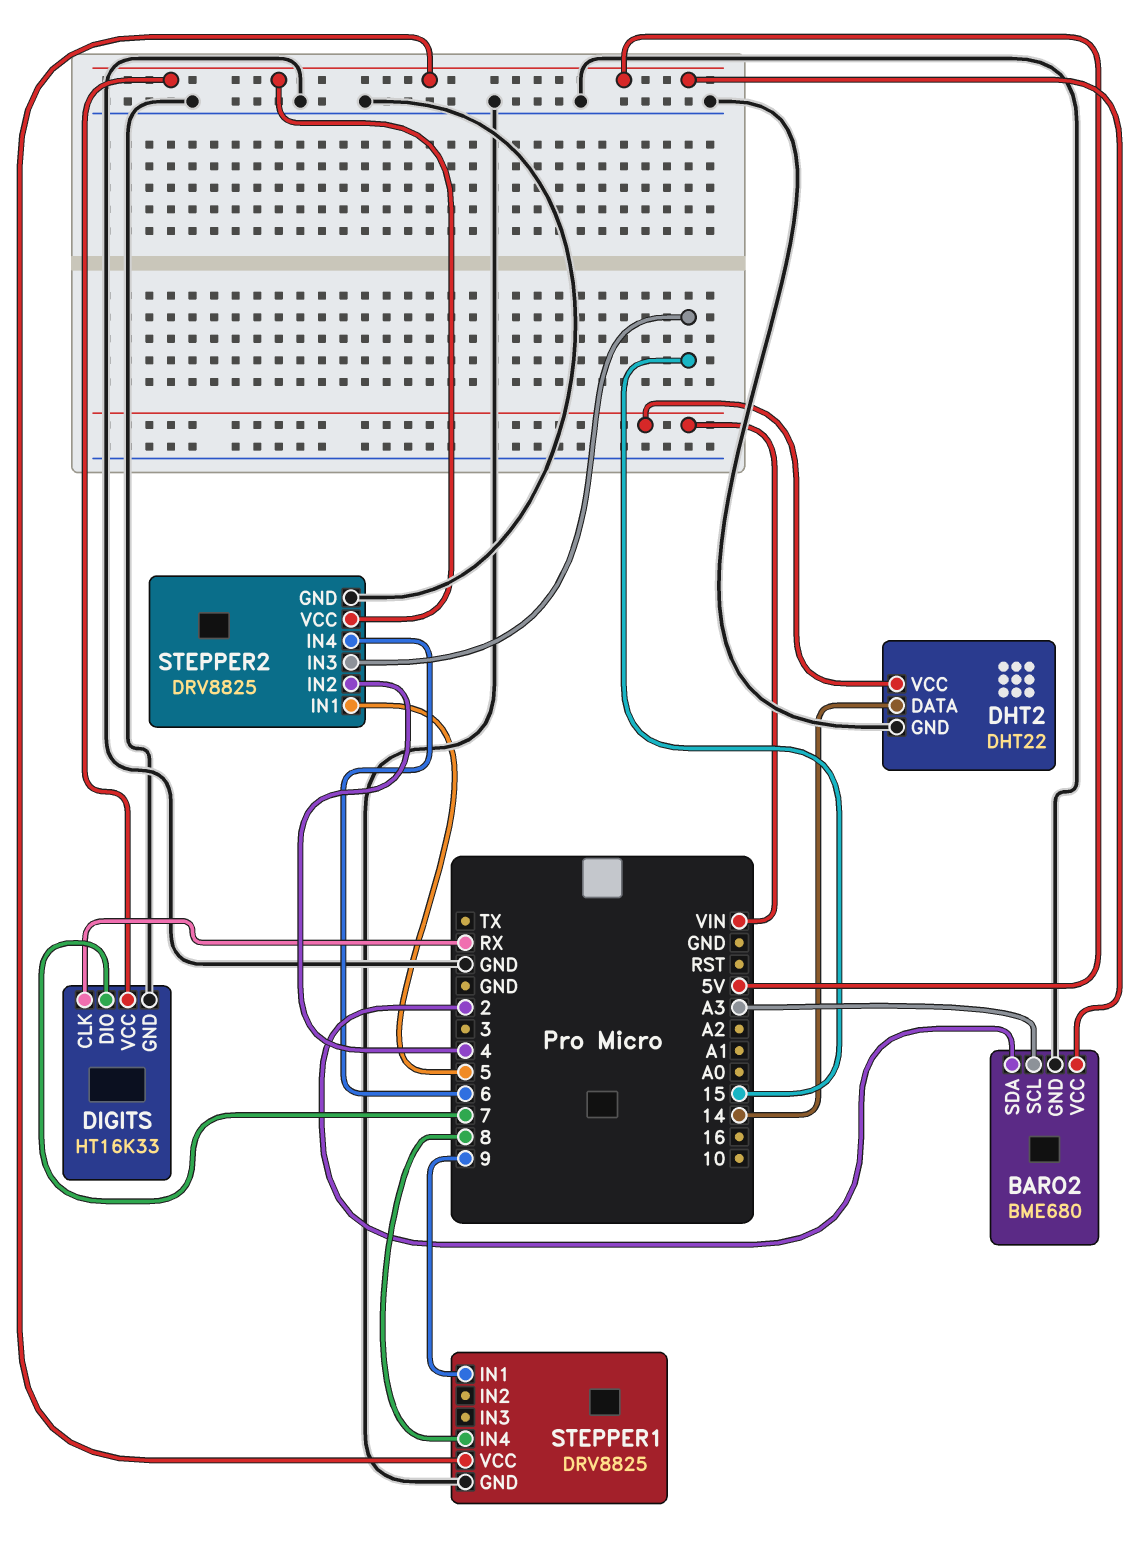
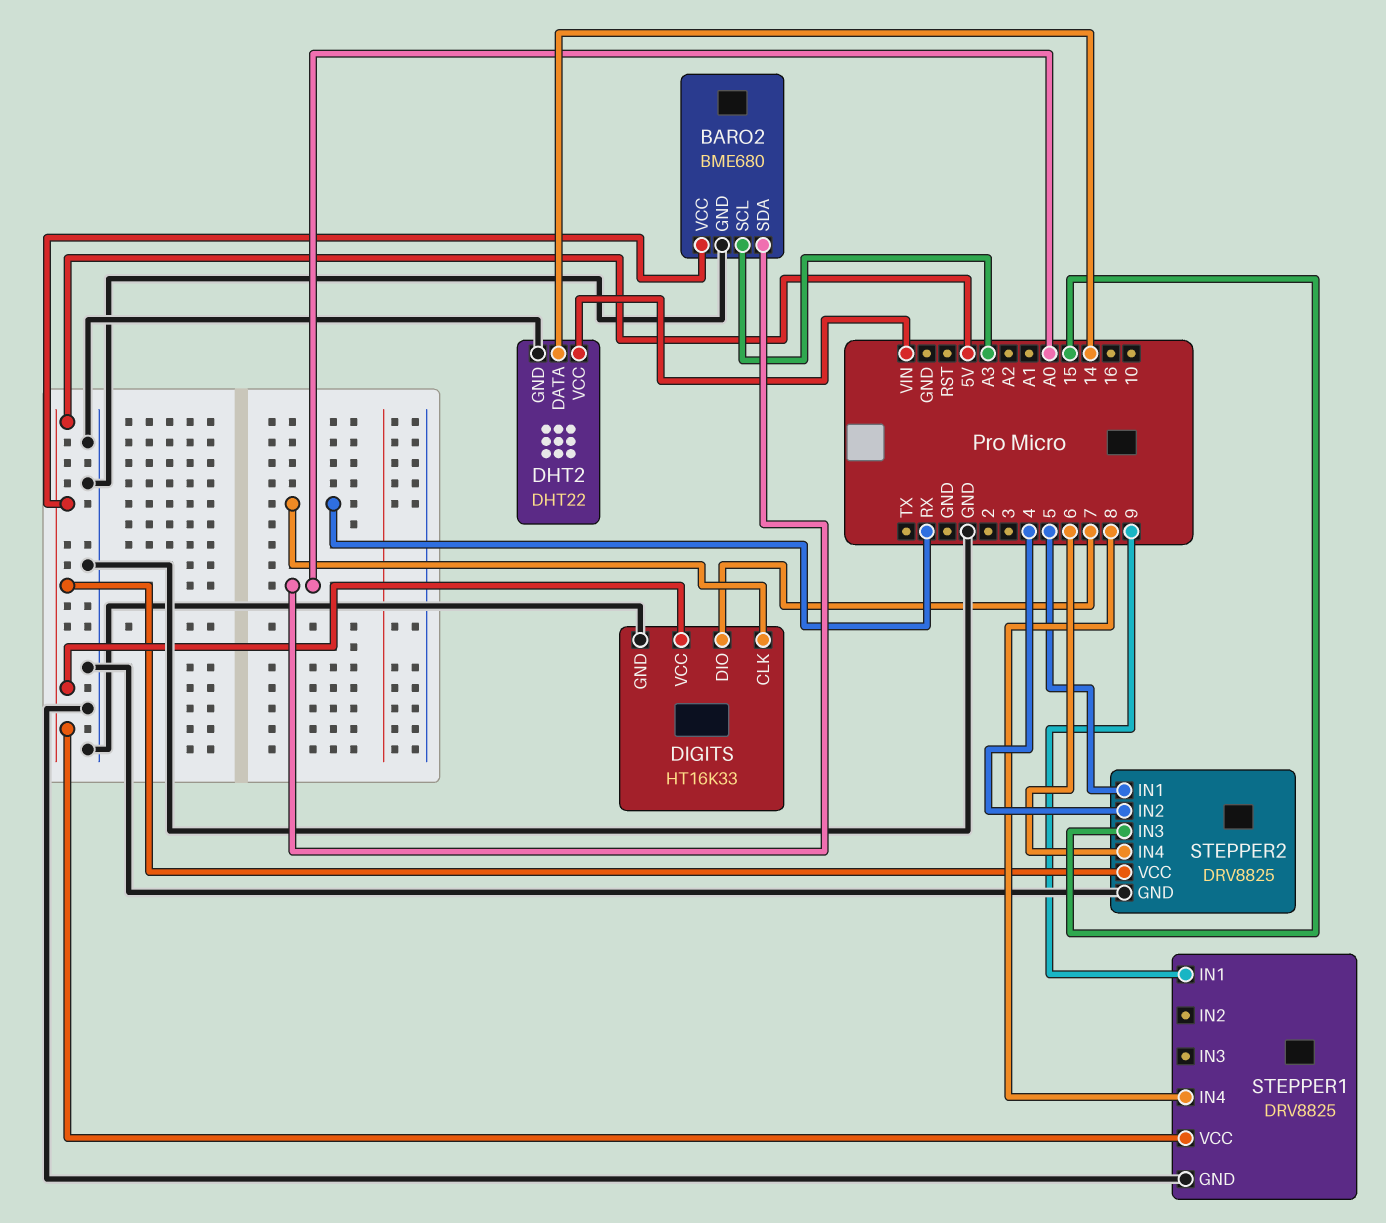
BARO2 pin SDA: 2 -> A0

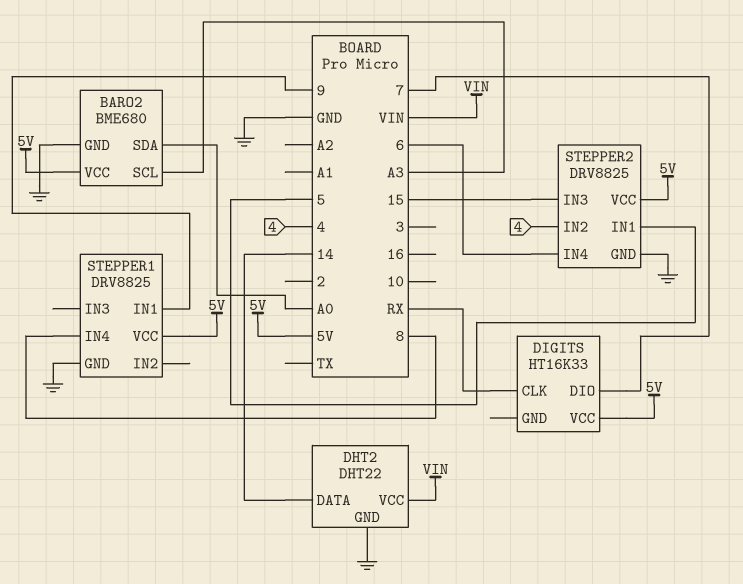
DIGITS pin GND: GND -> none

